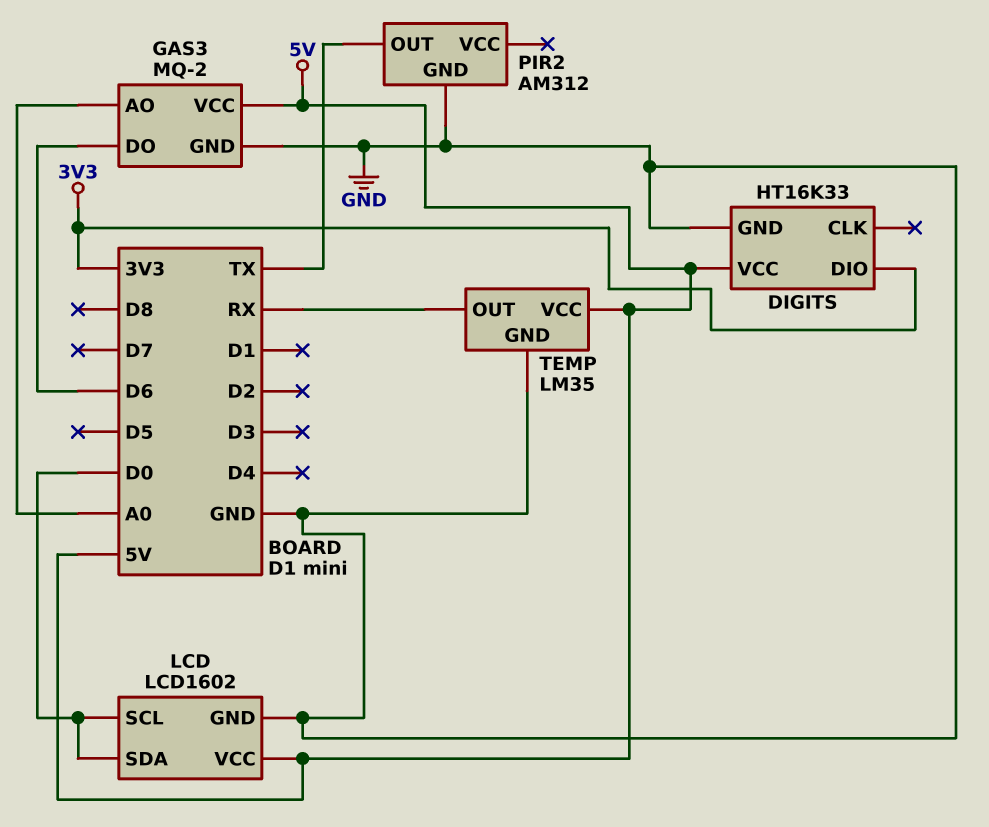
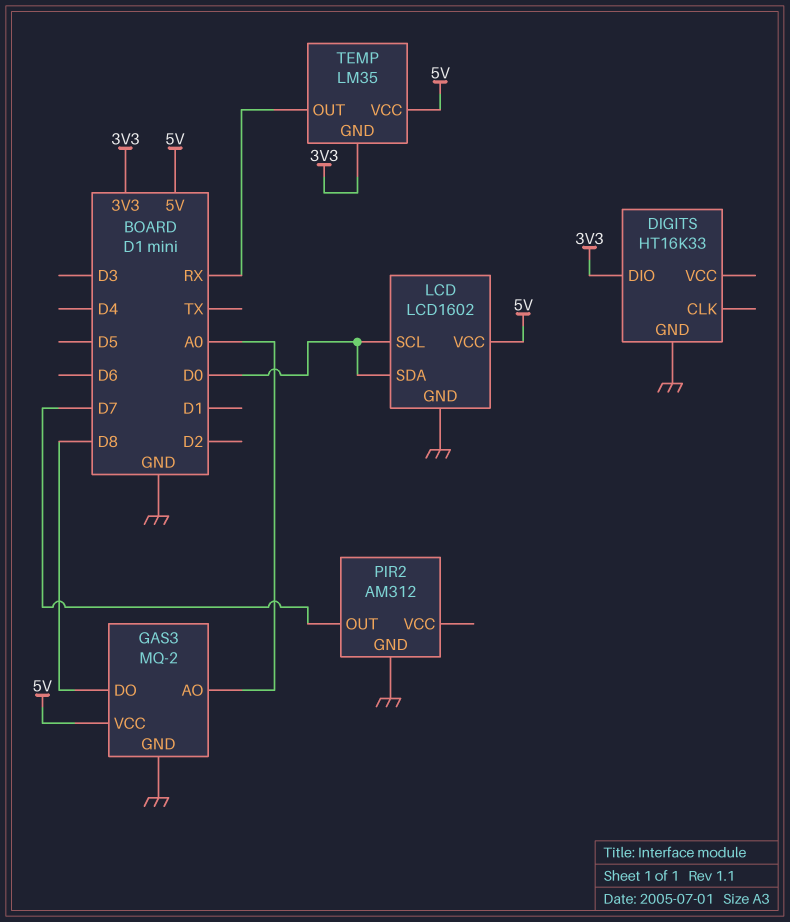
DIGITS pin VCC: 5V -> none
GAS3 pin DO: D6 -> D8
PIR2 pin OUT: TX -> D7
TEMP pin GND: GND -> 3V3

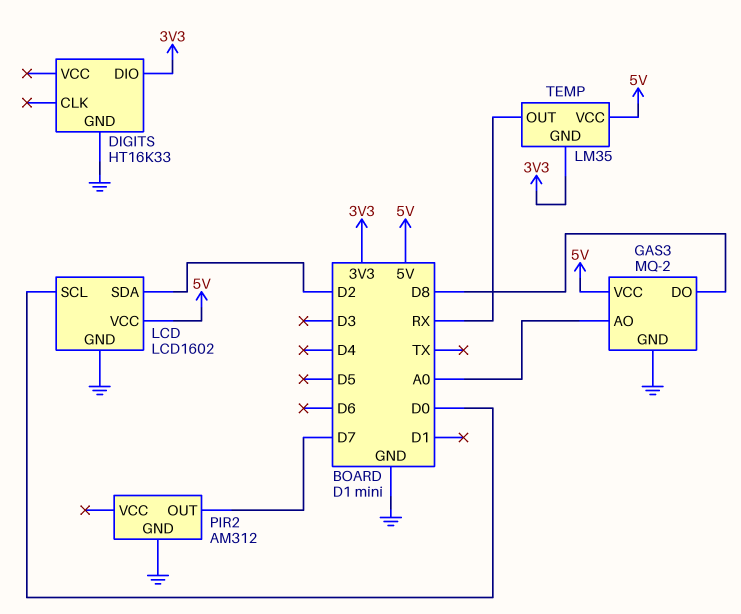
LCD pin SDA: D0 -> D2

